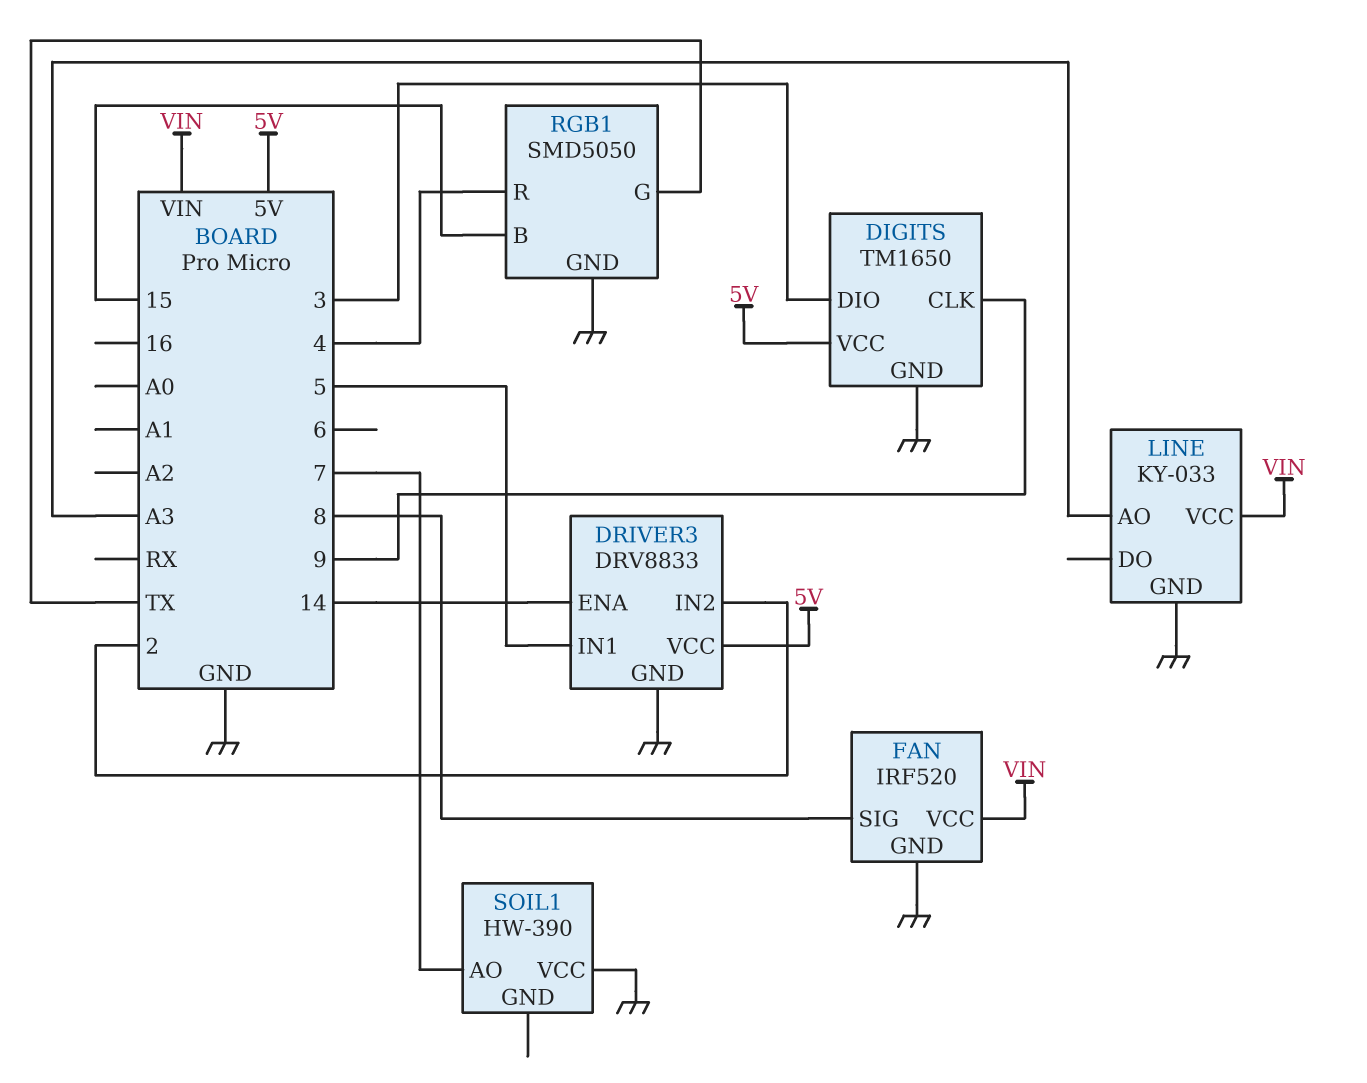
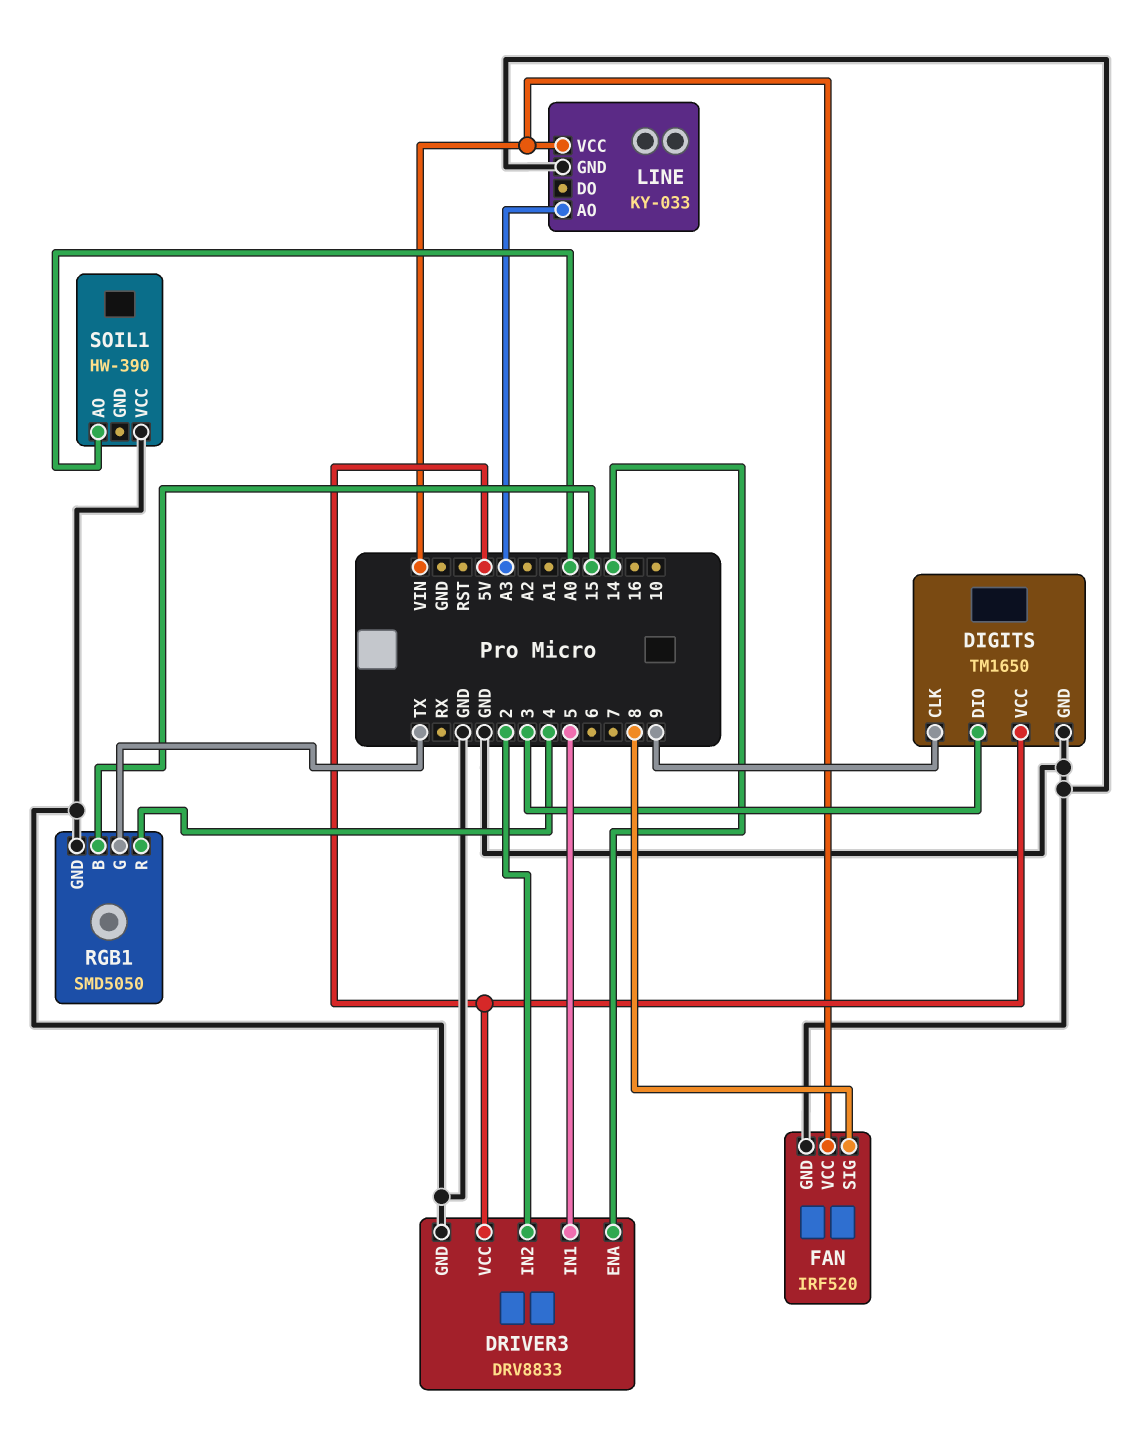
SOIL1 pin AO: 7 -> A0

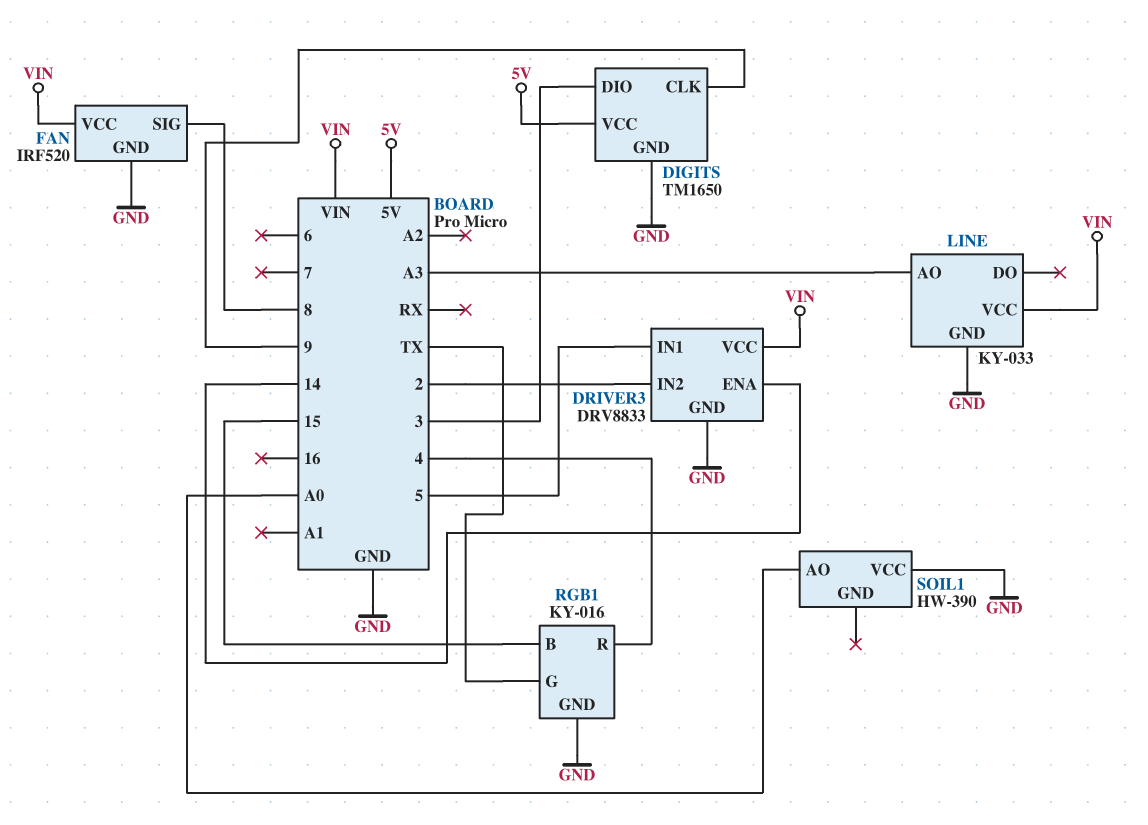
DRIVER3 pin VCC: 5V -> VIN
RGB1: SMD5050 -> KY-016

